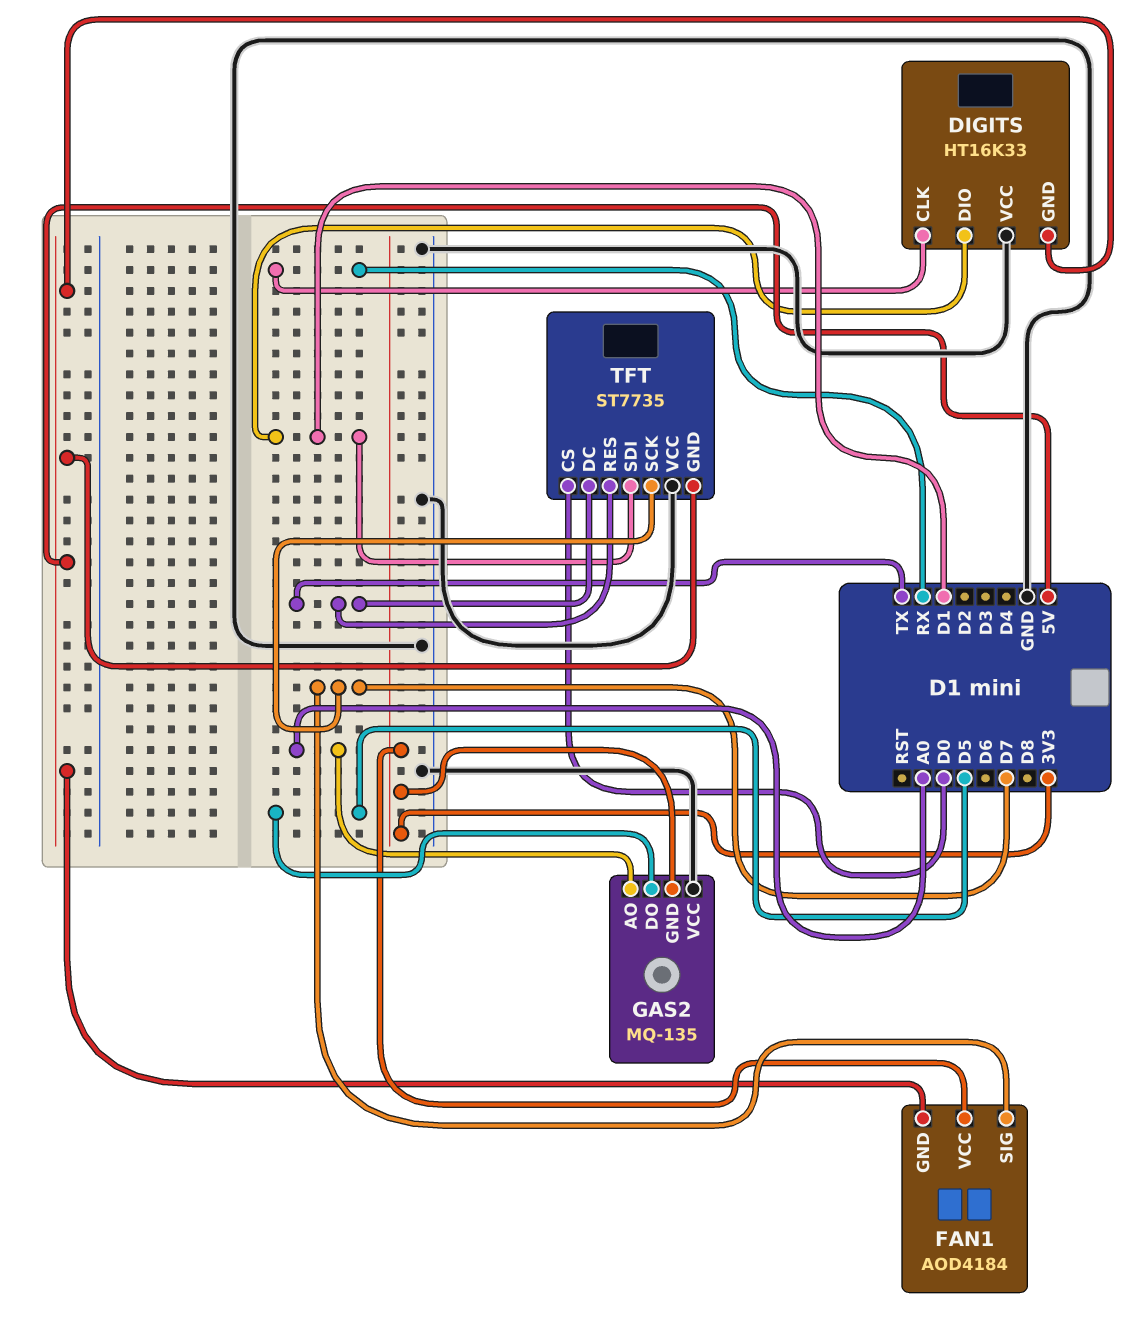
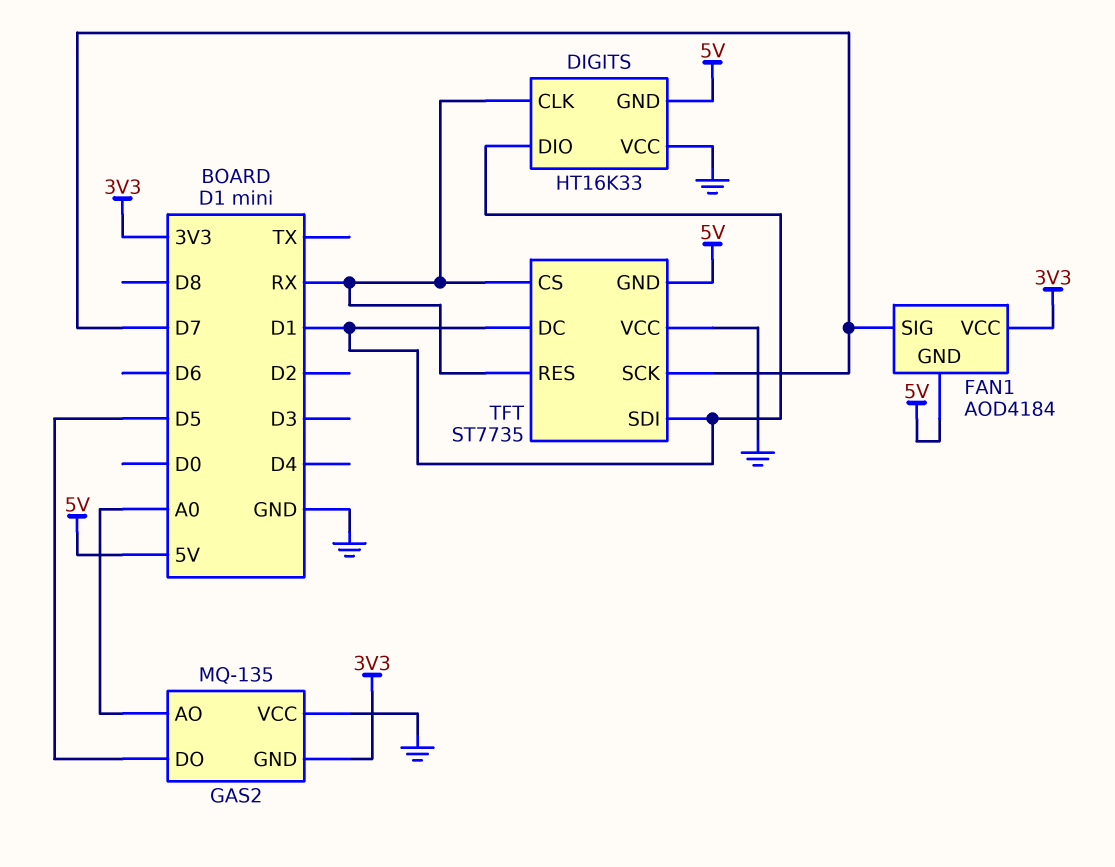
TFT pin CS: D0 -> RX
TFT pin DC: TX -> D1
TFT pin RES: TX -> RX

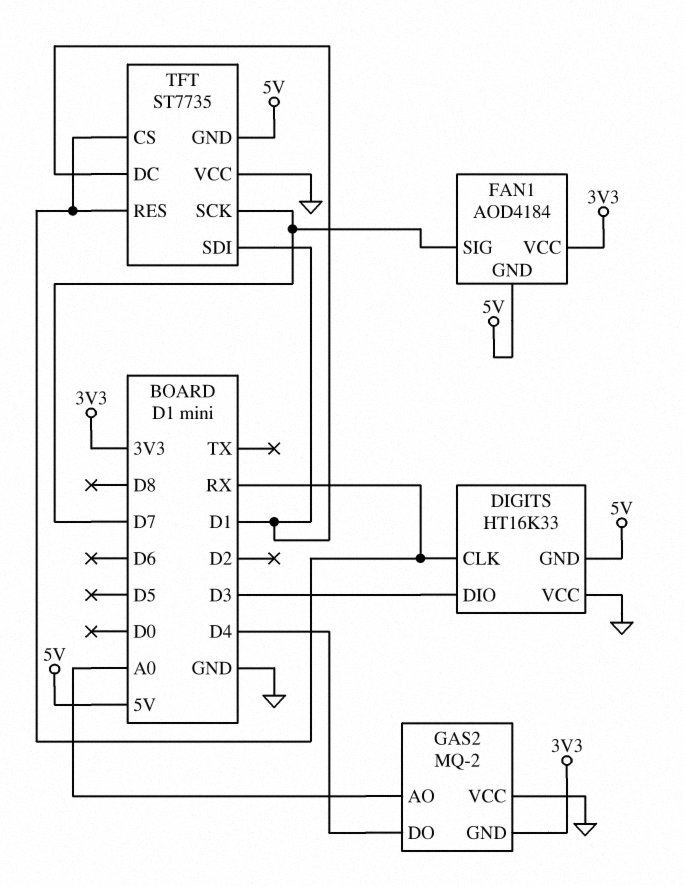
DIGITS pin DIO: D1 -> D3
GAS2: MQ-135 -> MQ-2
GAS2 pin DO: D5 -> D4

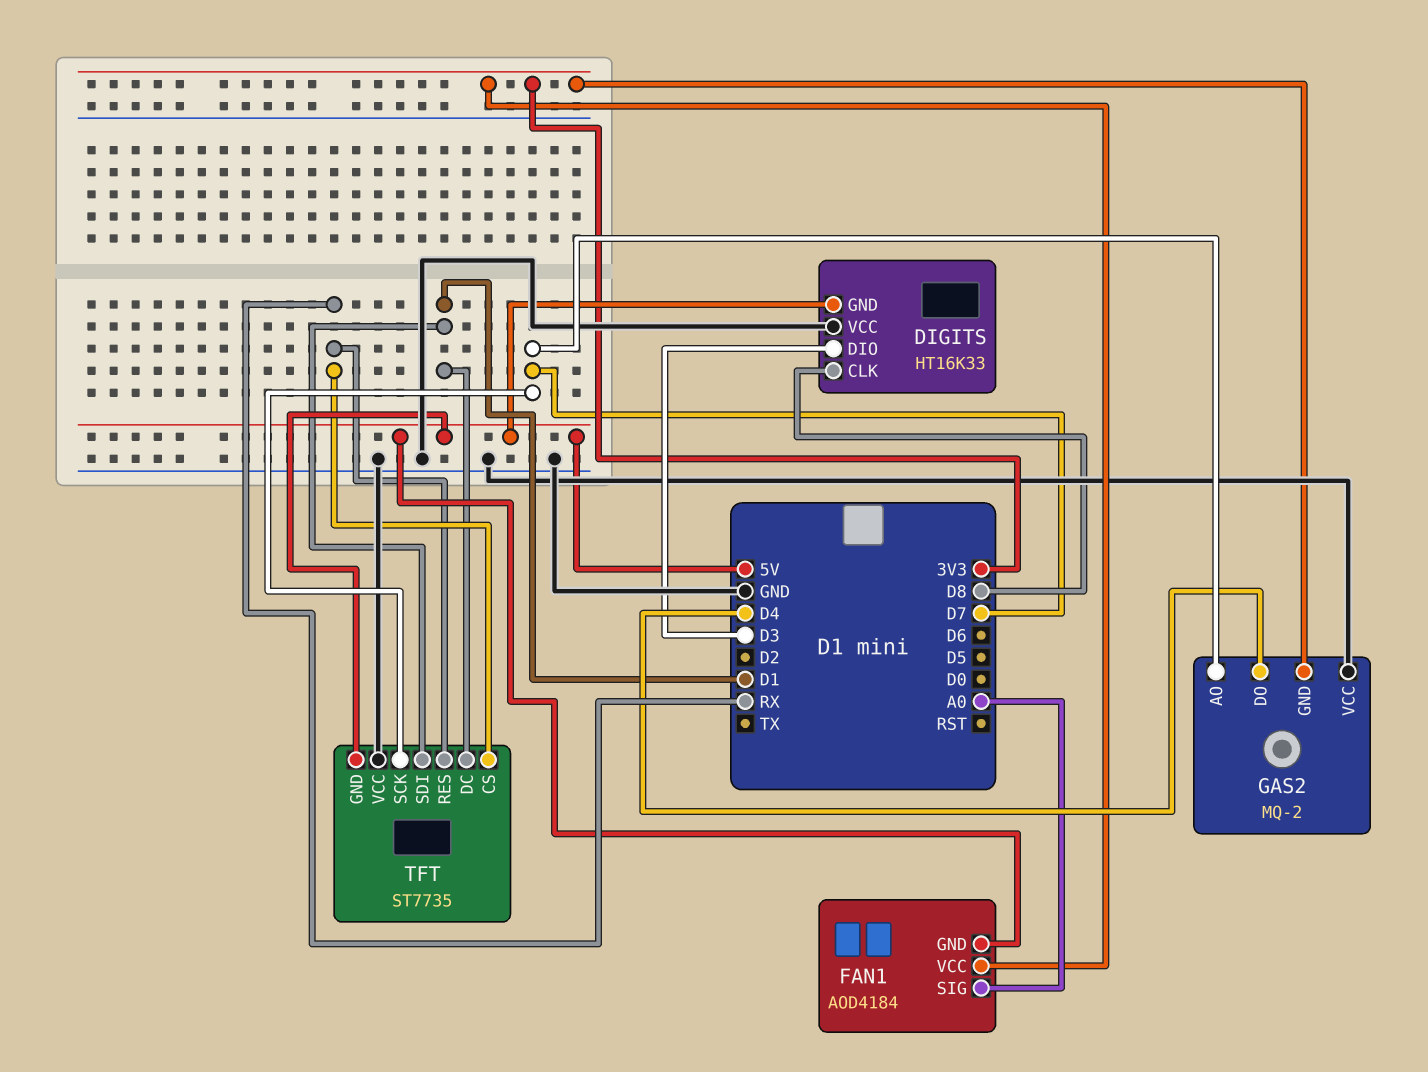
DIGITS pin CLK: RX -> D8
FAN1 pin SIG: D7 -> A0
GAS2 pin AO: A0 -> D7

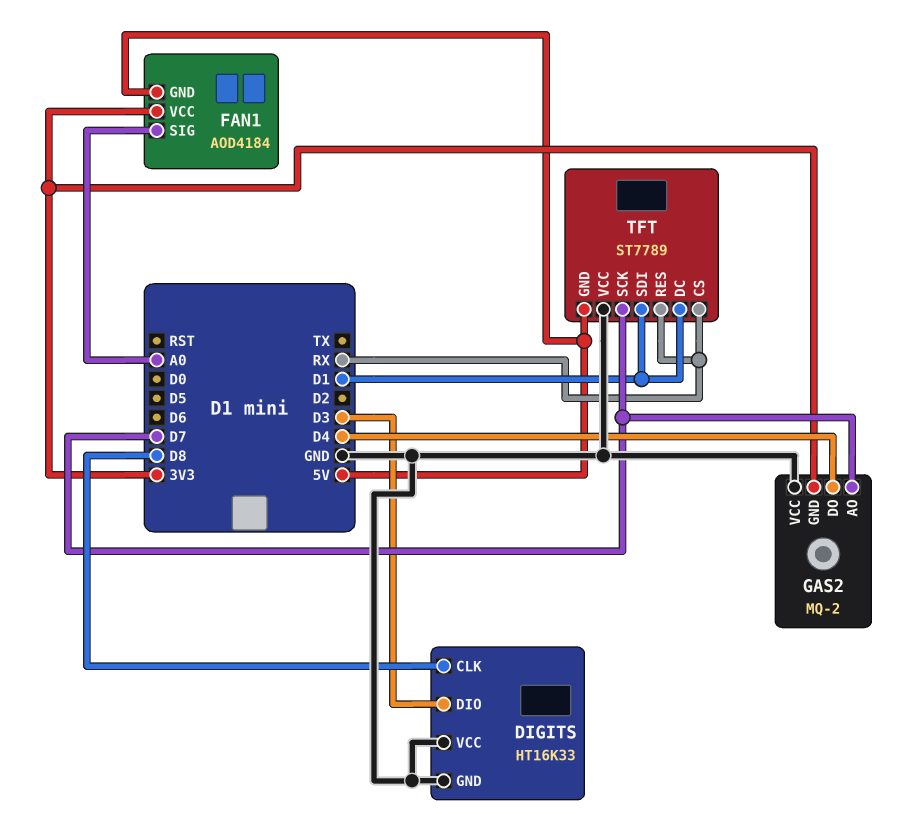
DIGITS pin GND: 5V -> GND
TFT: ST7735 -> ST7789

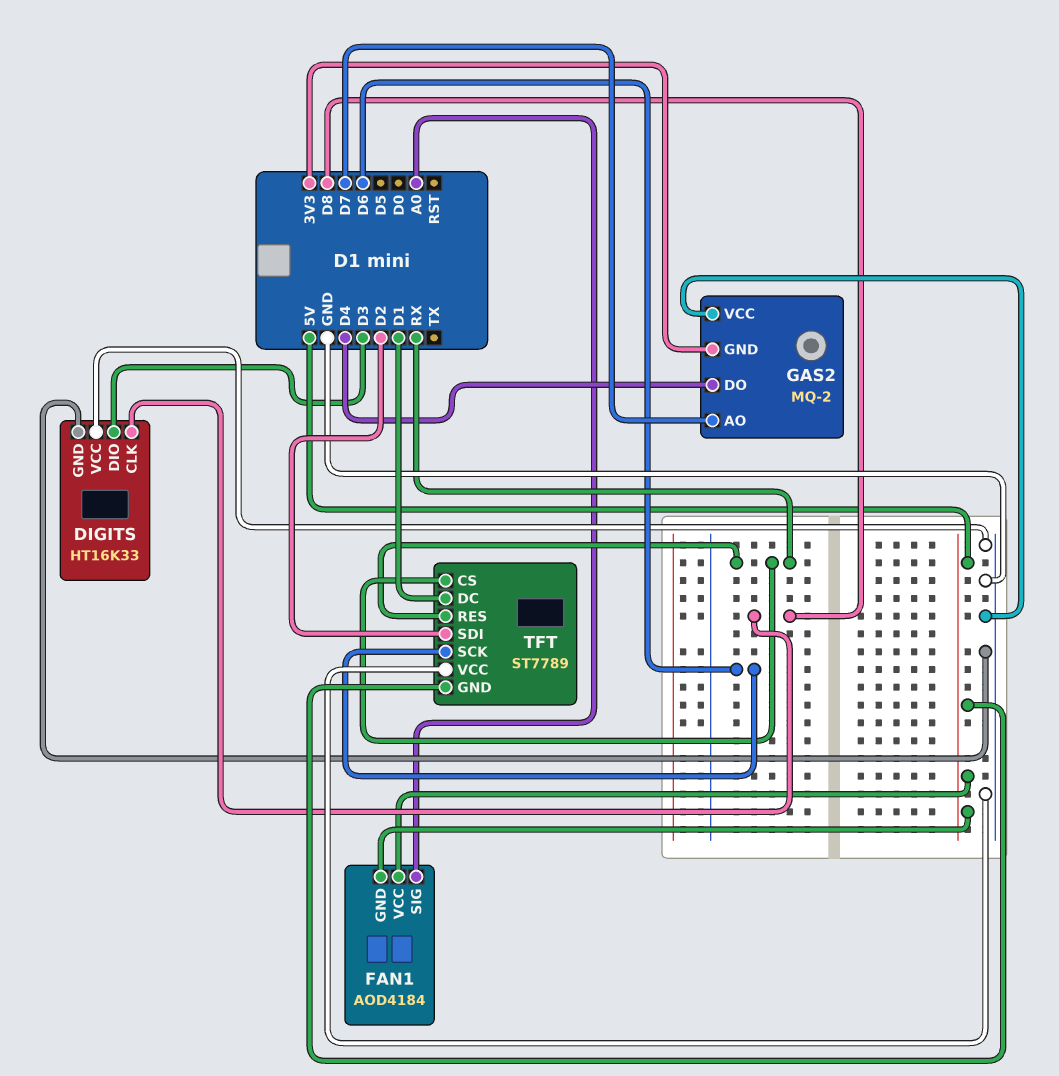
FAN1 pin VCC: 3V3 -> 5V
TFT pin SCK: D7 -> D6
TFT pin SDI: D1 -> D2

